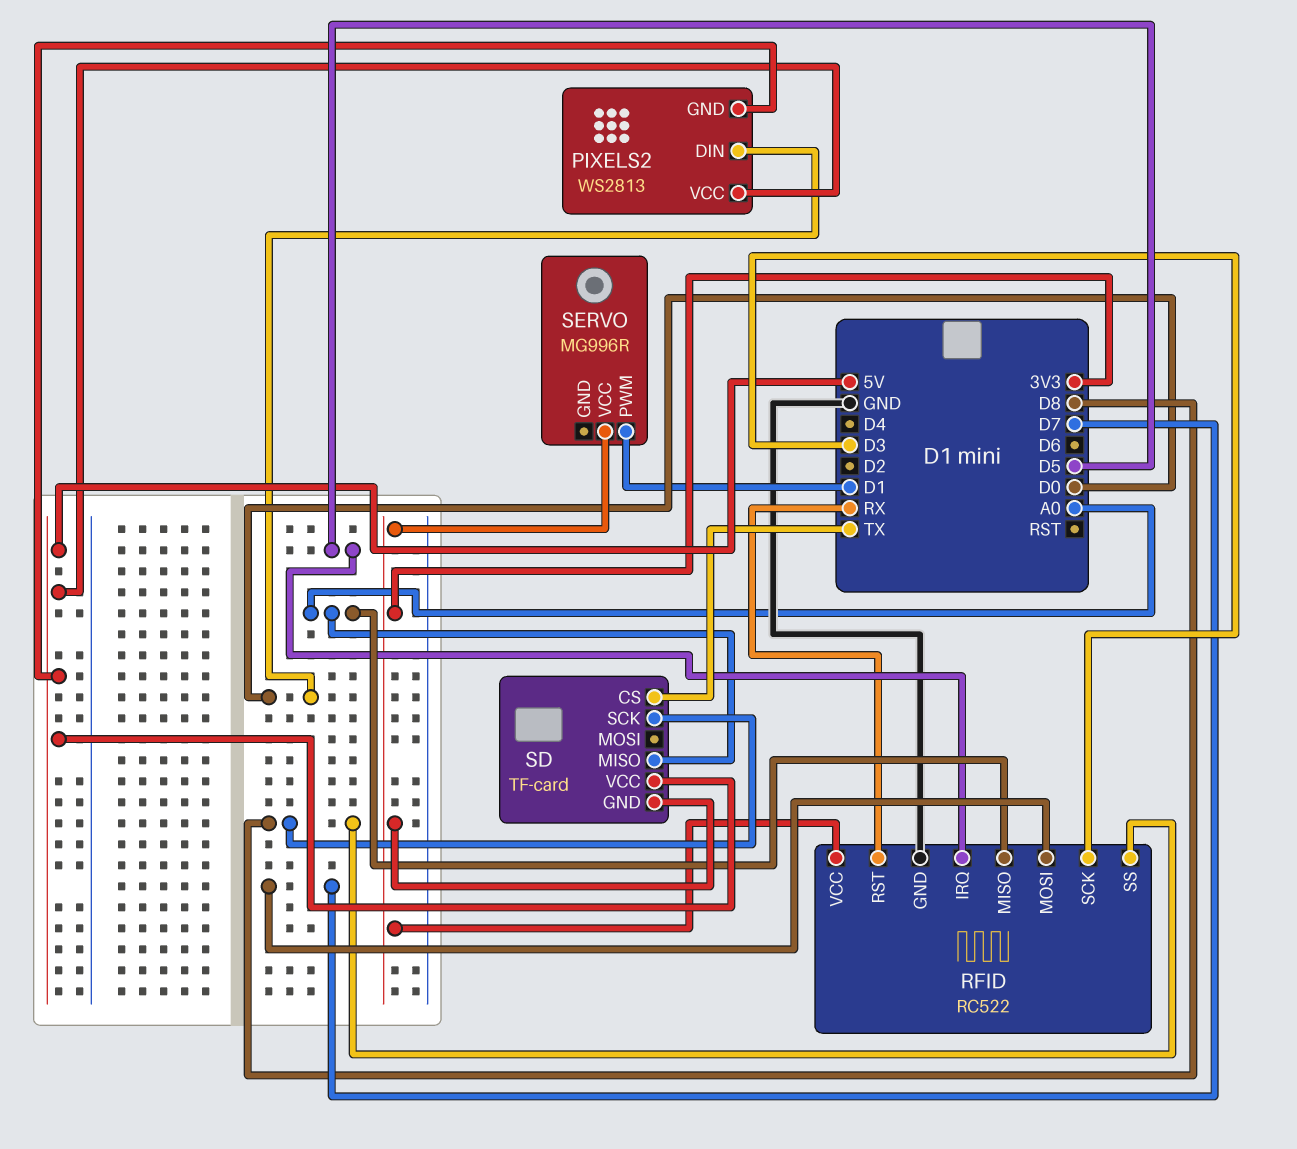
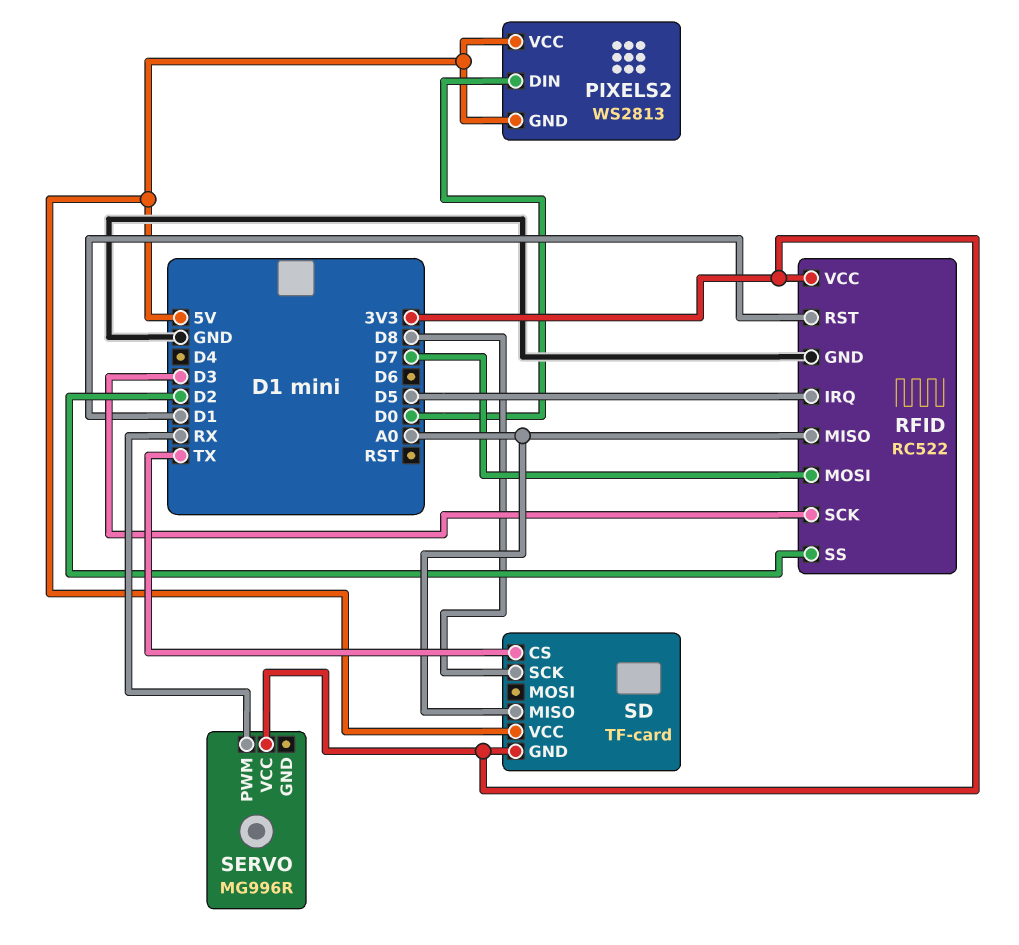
RFID pin RST: RX -> D1
RFID pin SS: D8 -> D2
SERVO pin PWM: D1 -> RX

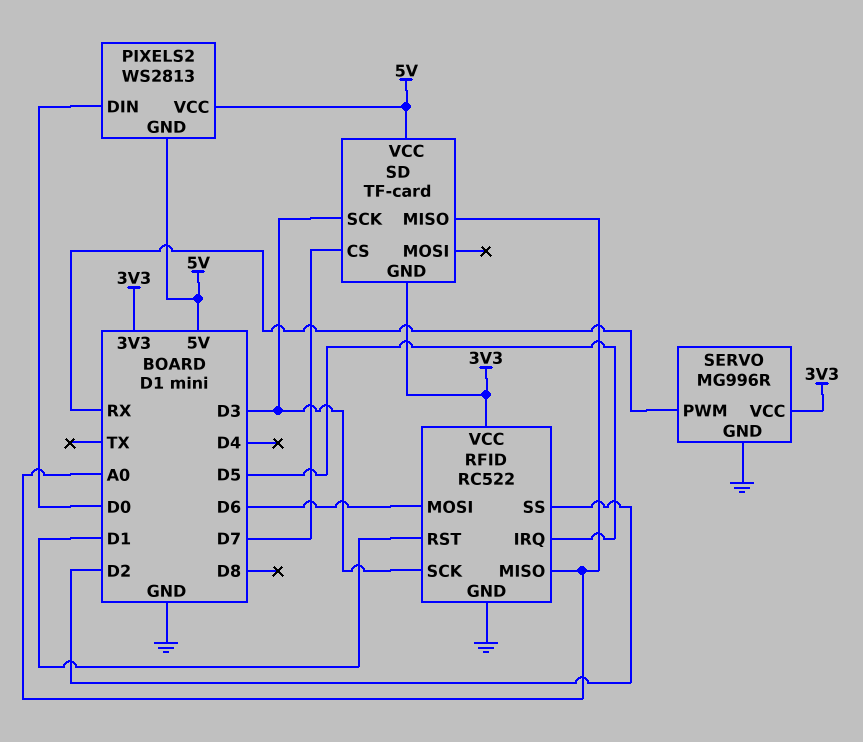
RFID pin MOSI: D7 -> D6
SD pin CS: TX -> D7
SD pin SCK: D8 -> D3
SERVO pin GND: none -> GND

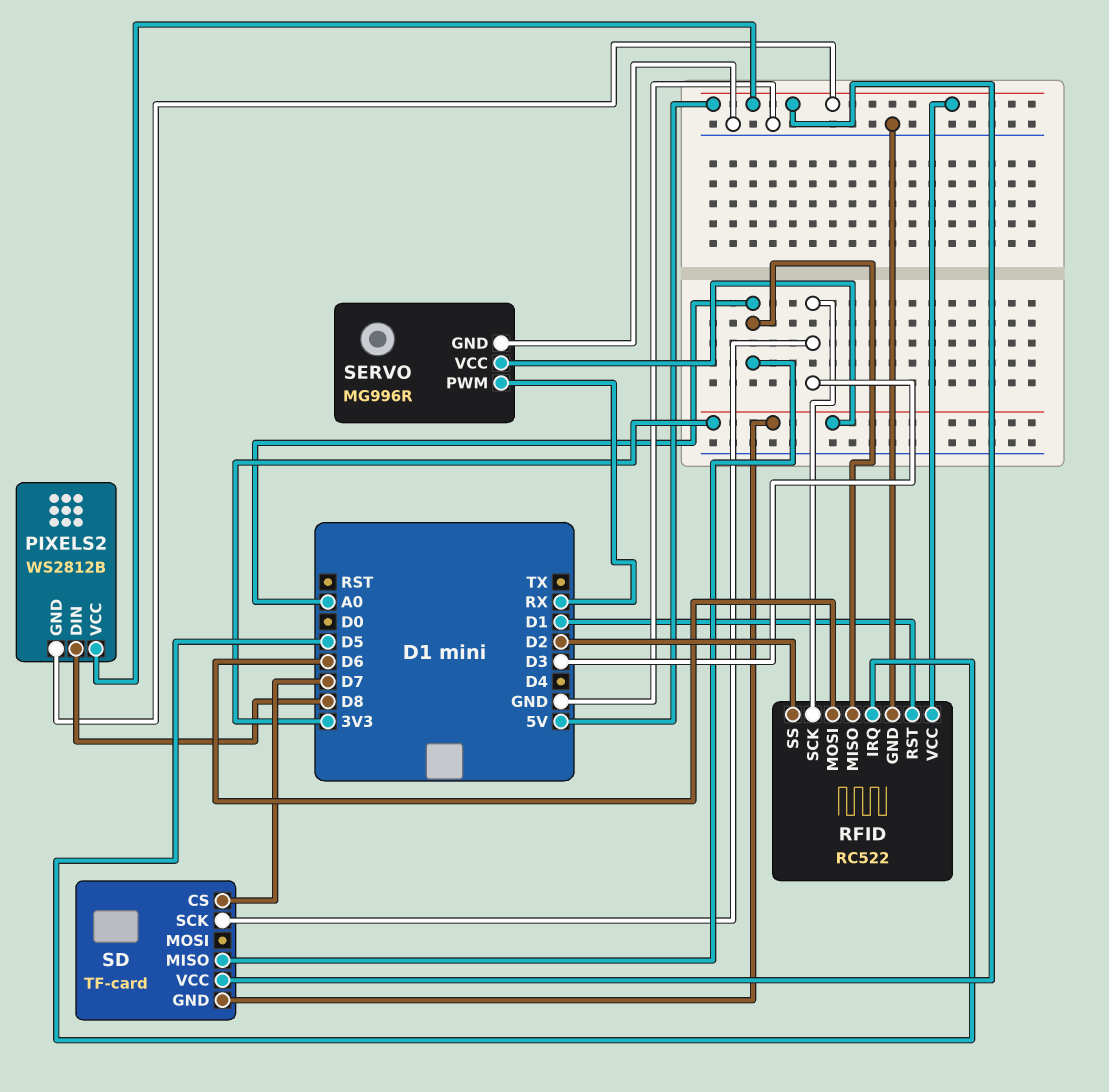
PIXELS2: WS2813 -> WS2812B
PIXELS2 pin DIN: D0 -> D8
RFID pin VCC: 3V3 -> 5V

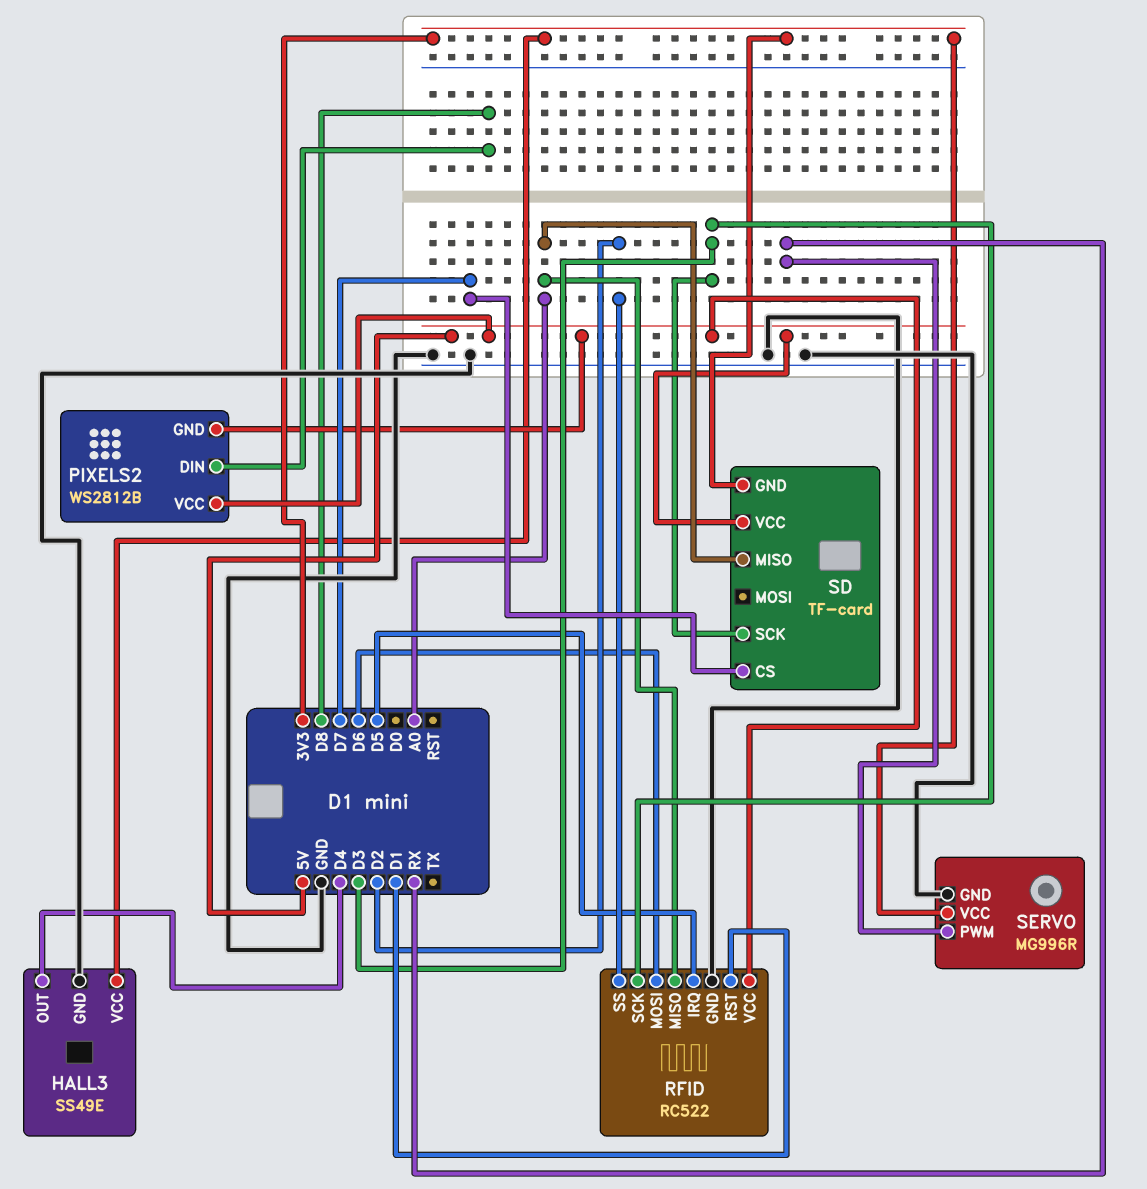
HALL3: none -> SS49E
HALL3 pin GND: none -> GND
HALL3 pin OUT: none -> D4
HALL3 pin VCC: none -> 3V3

